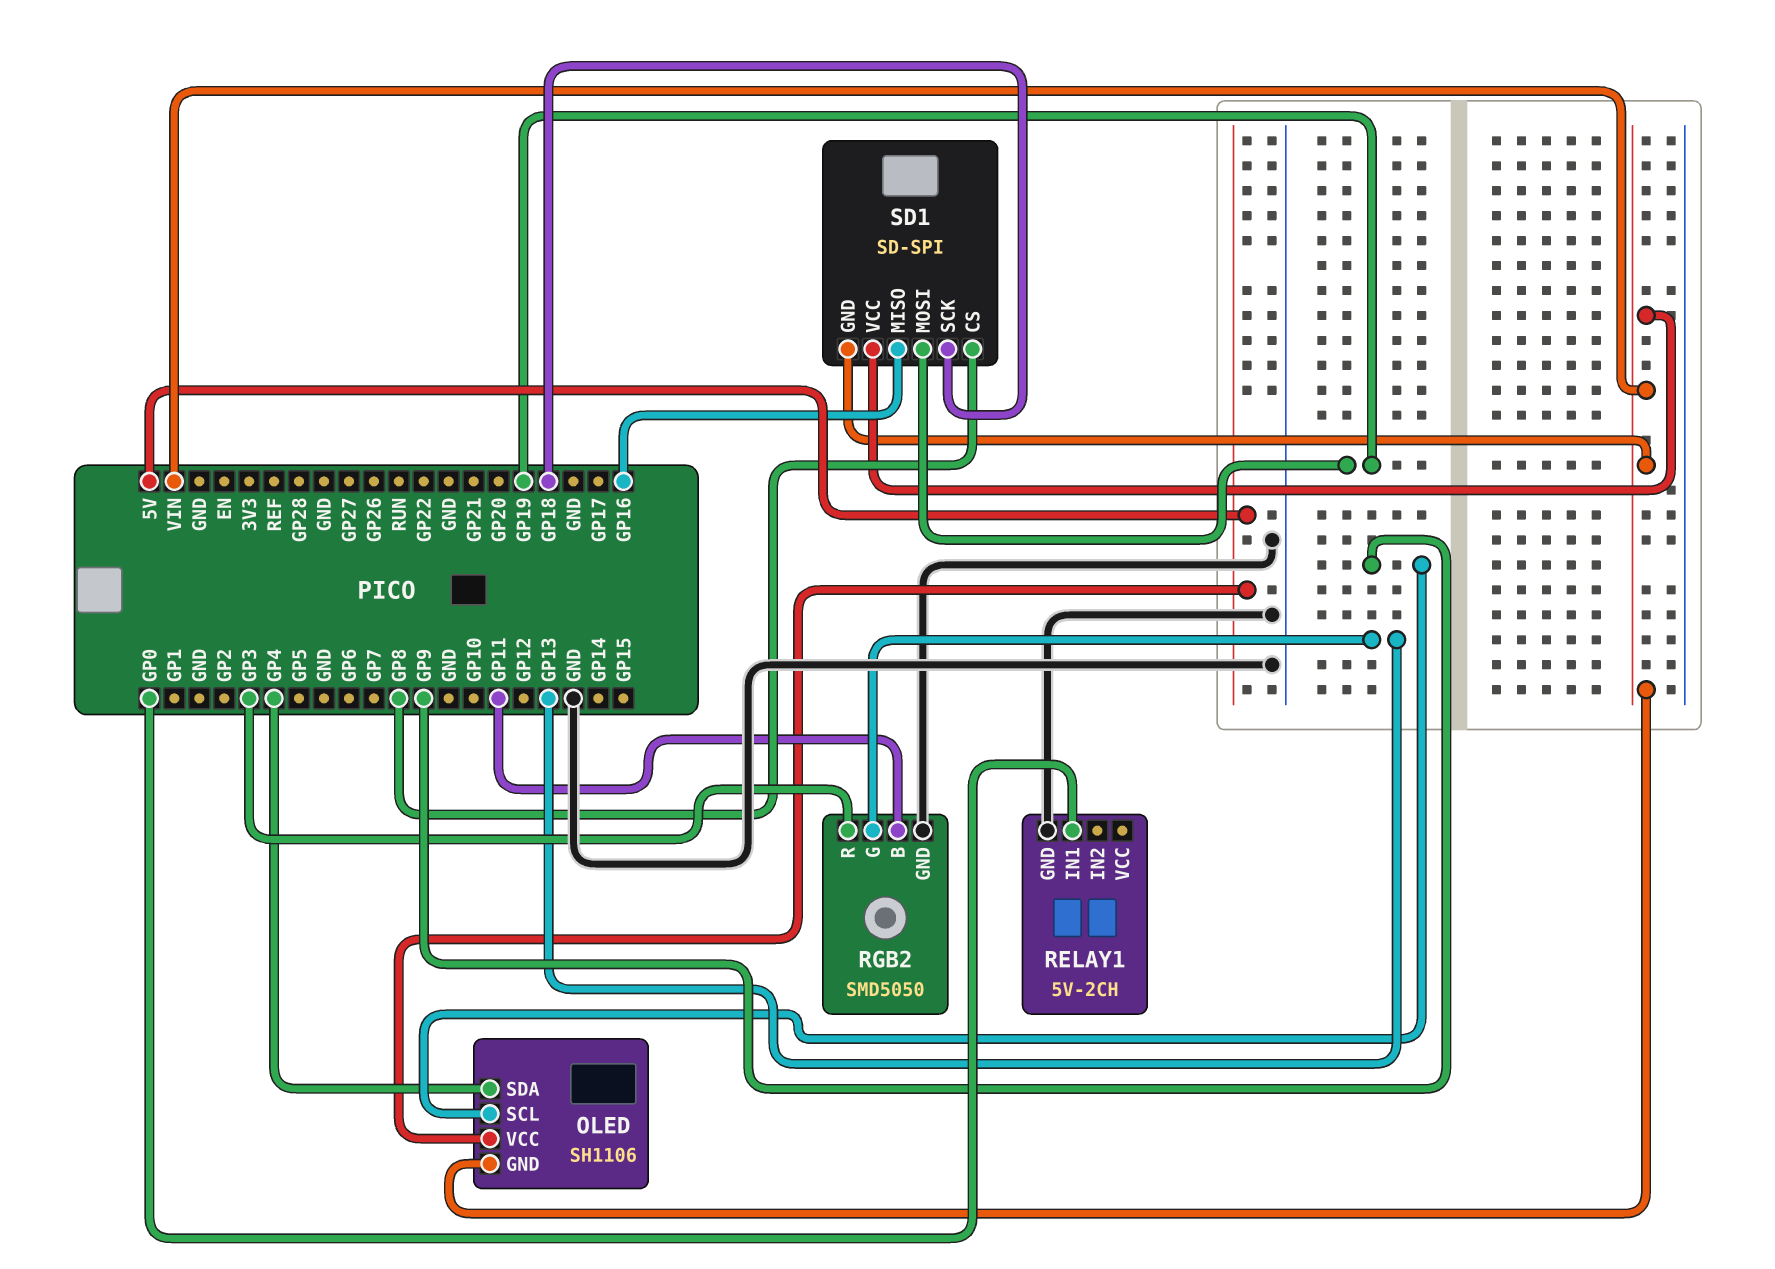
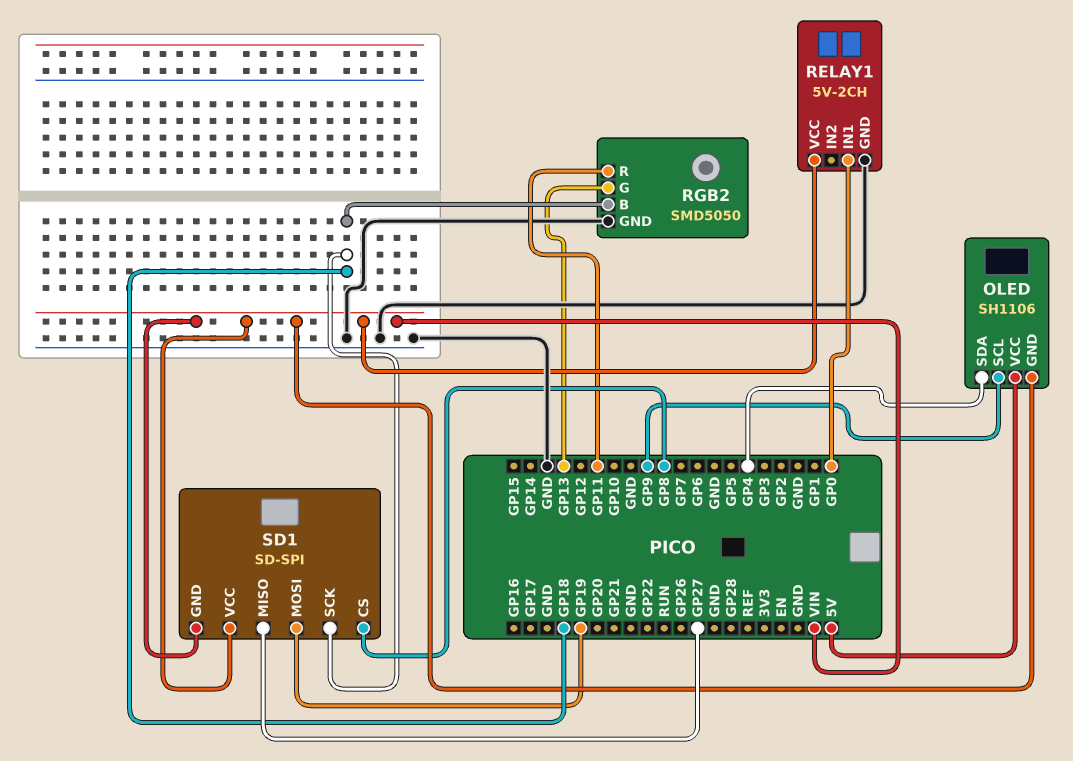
RELAY1 pin VCC: none -> VIN
RGB2 pin B: GP11 -> GP18
RGB2 pin R: GP3 -> GP11
SD1 pin MISO: GP16 -> GP27

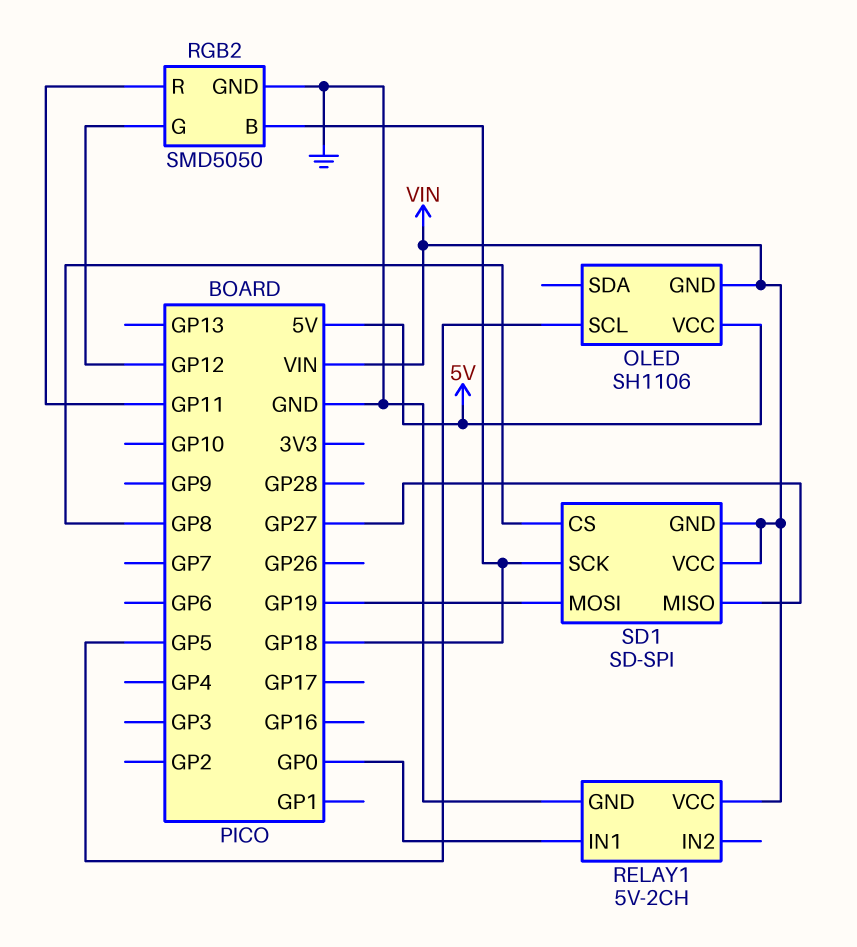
OLED pin SCL: GP9 -> GP5
OLED pin SDA: GP4 -> none
RGB2 pin G: GP13 -> GP12

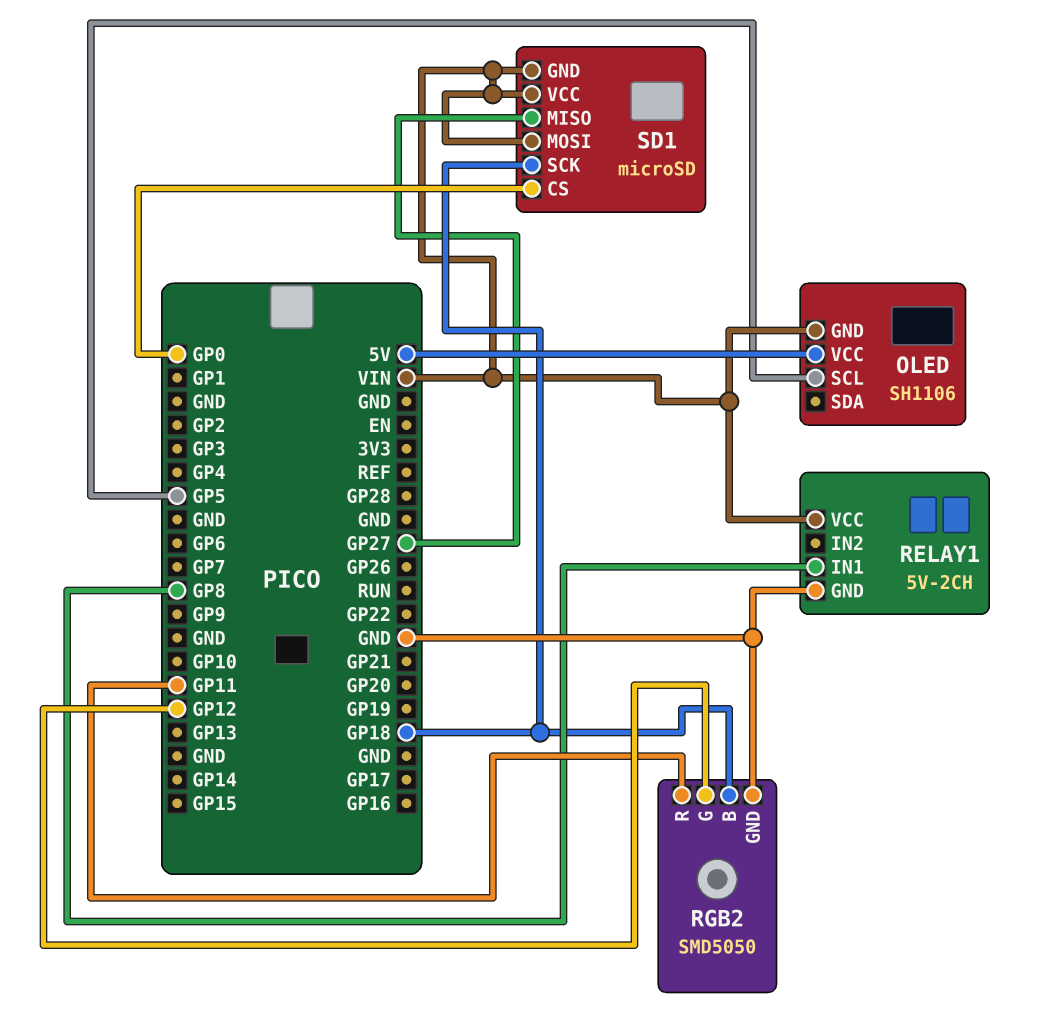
RELAY1 pin IN1: GP0 -> GP8
SD1: SD-SPI -> microSD
SD1 pin CS: GP8 -> GP0
SD1 pin MOSI: GP19 -> VIN

